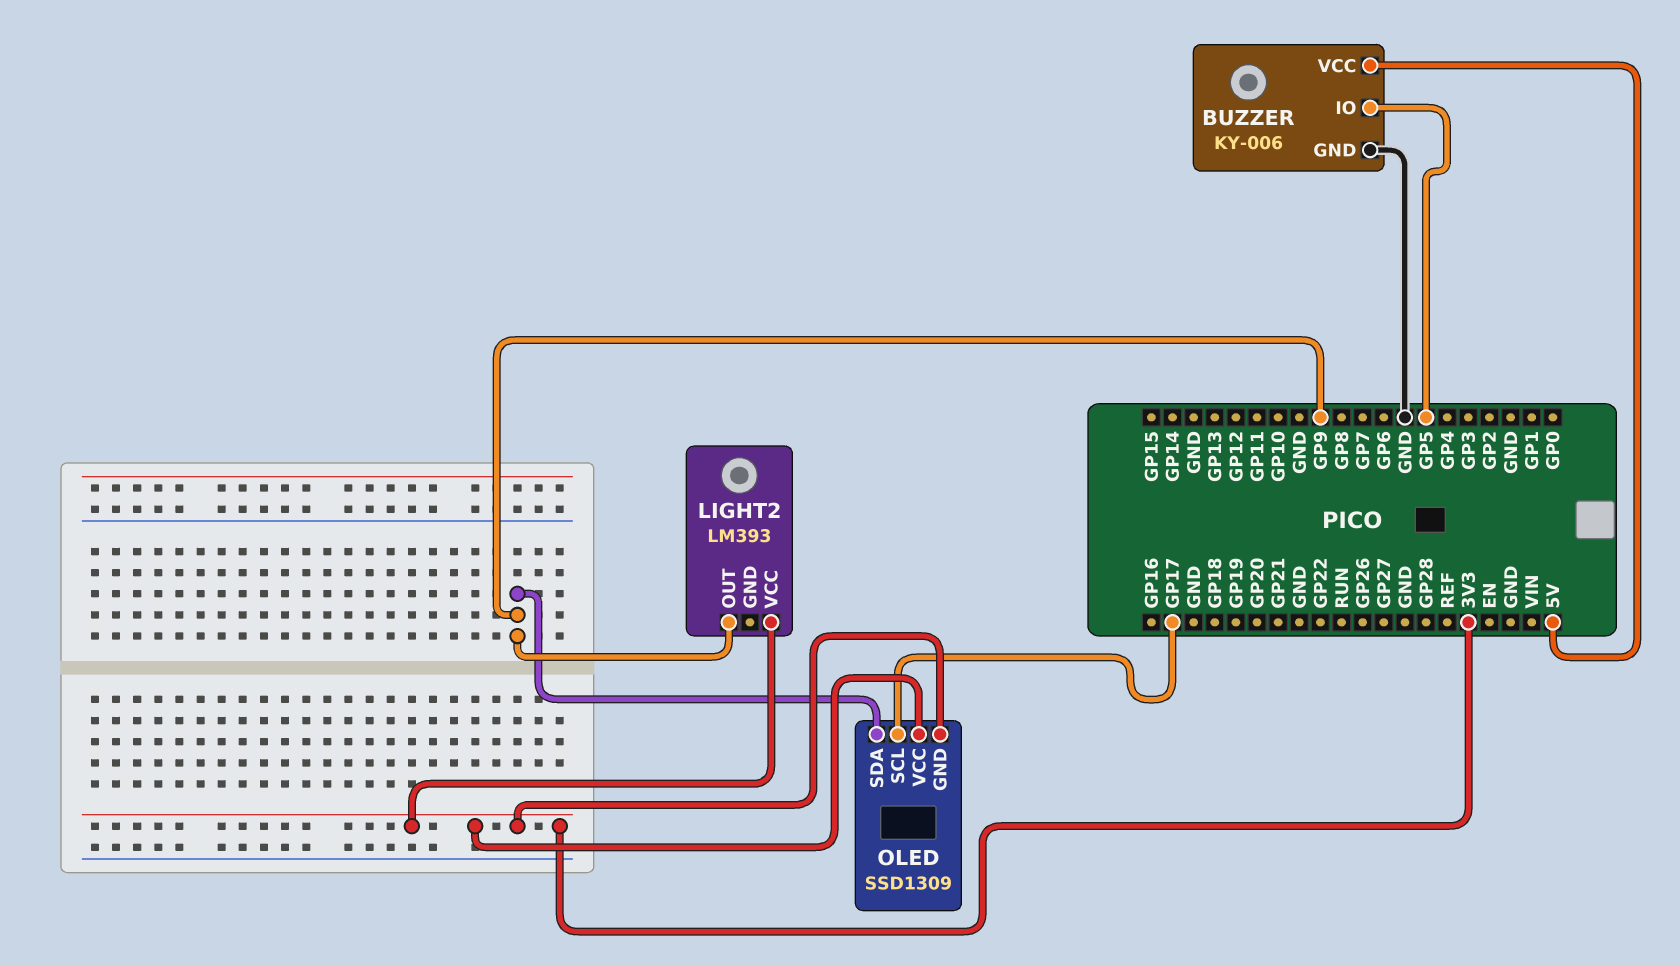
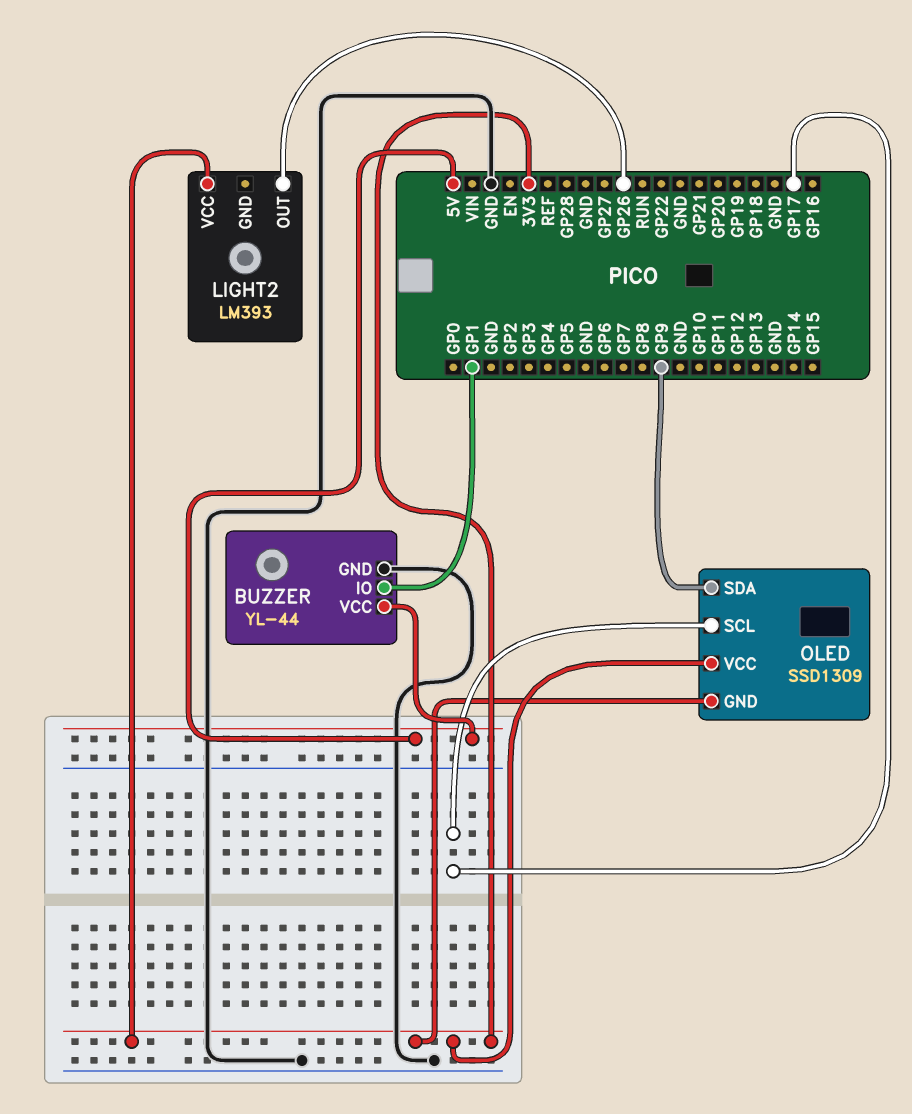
BUZZER: KY-006 -> YL-44
BUZZER pin IO: GP5 -> GP1
LIGHT2 pin OUT: GP9 -> GP26

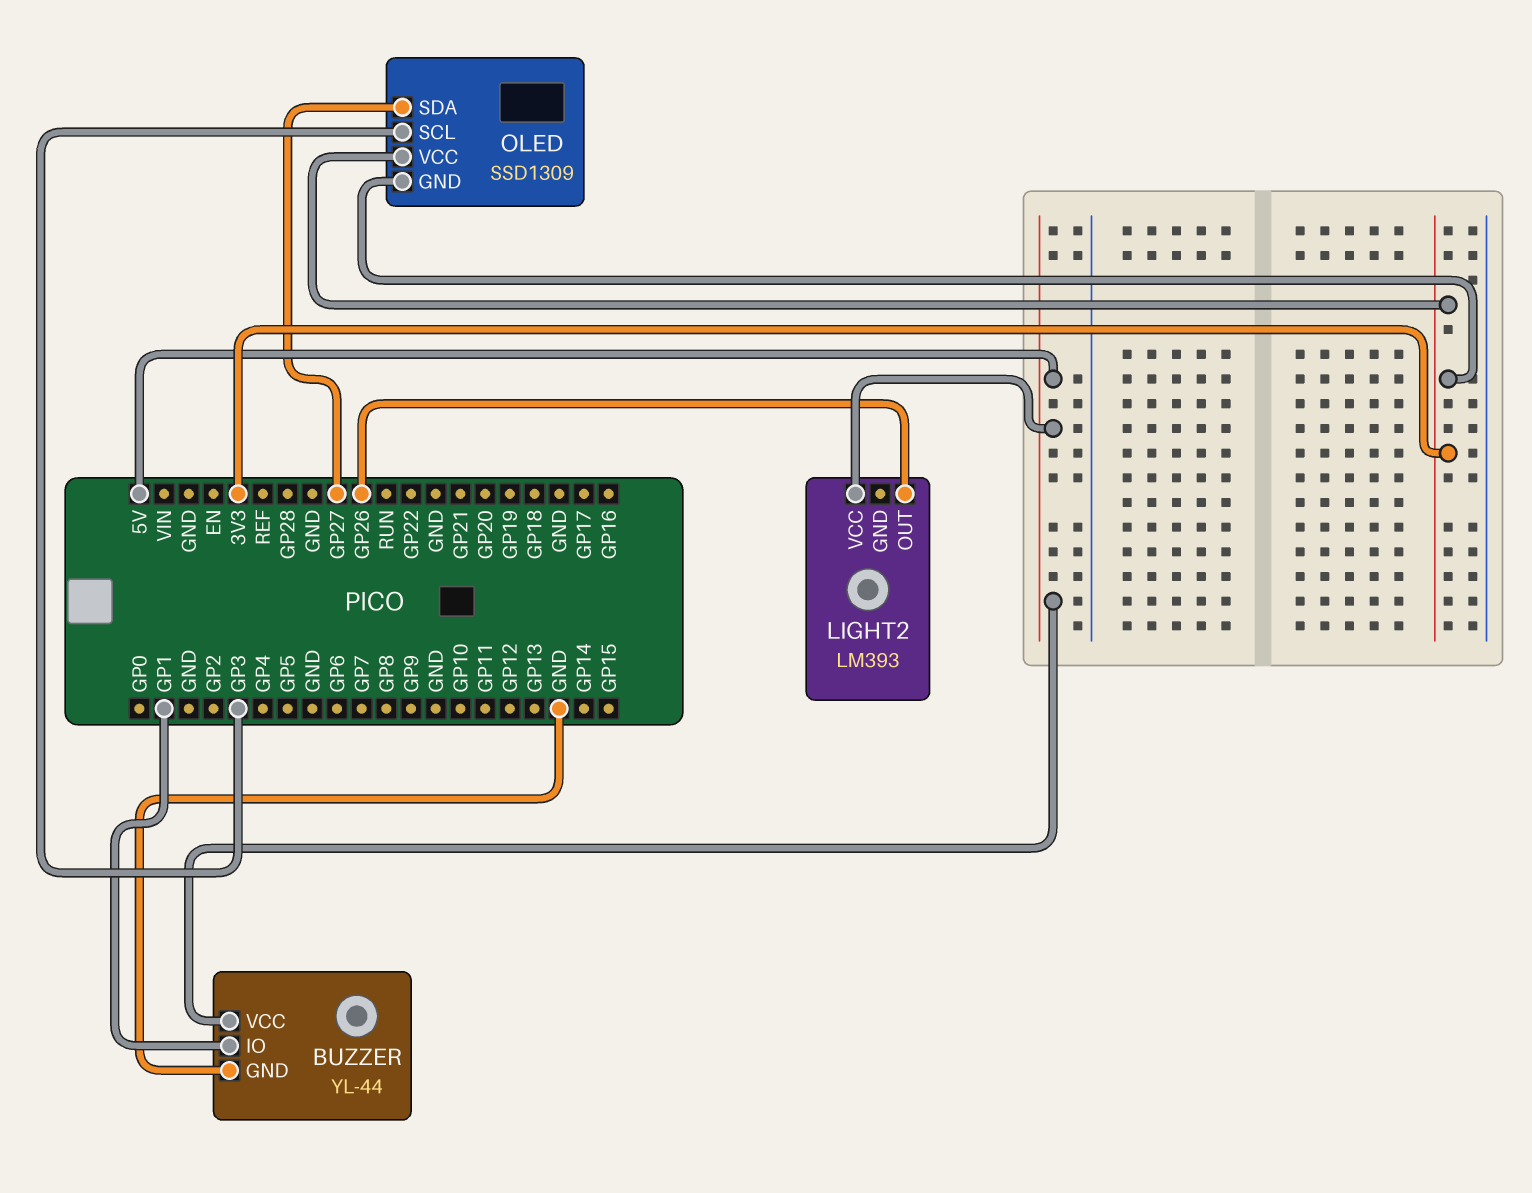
LIGHT2 pin VCC: 3V3 -> 5V
OLED pin SCL: GP17 -> GP3
OLED pin SDA: GP9 -> GP27

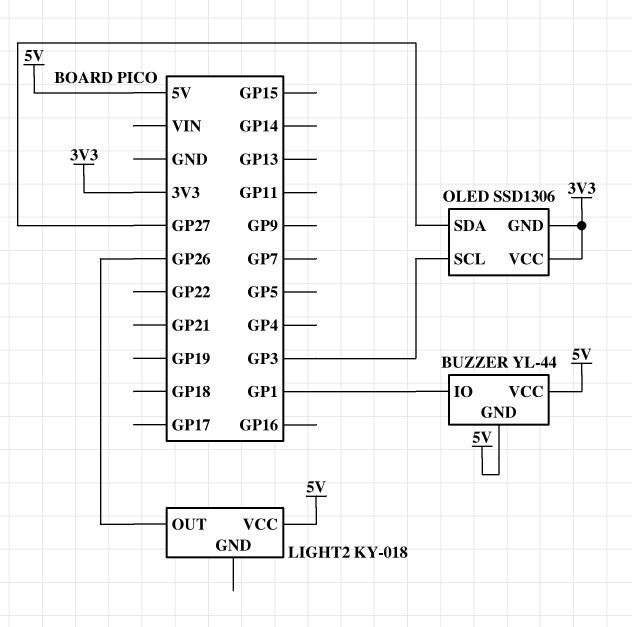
BUZZER pin GND: GND -> 5V
LIGHT2: LM393 -> KY-018
OLED: SSD1309 -> SSD1306

